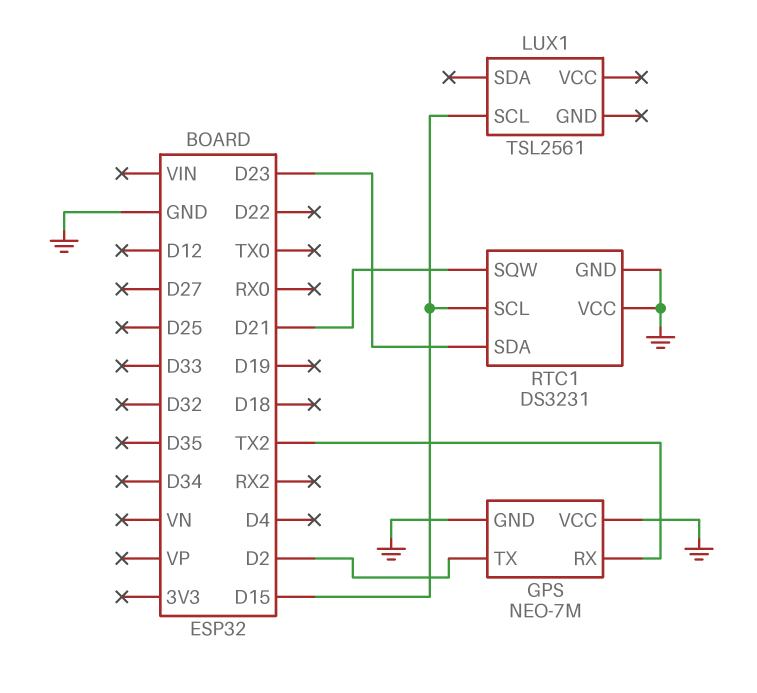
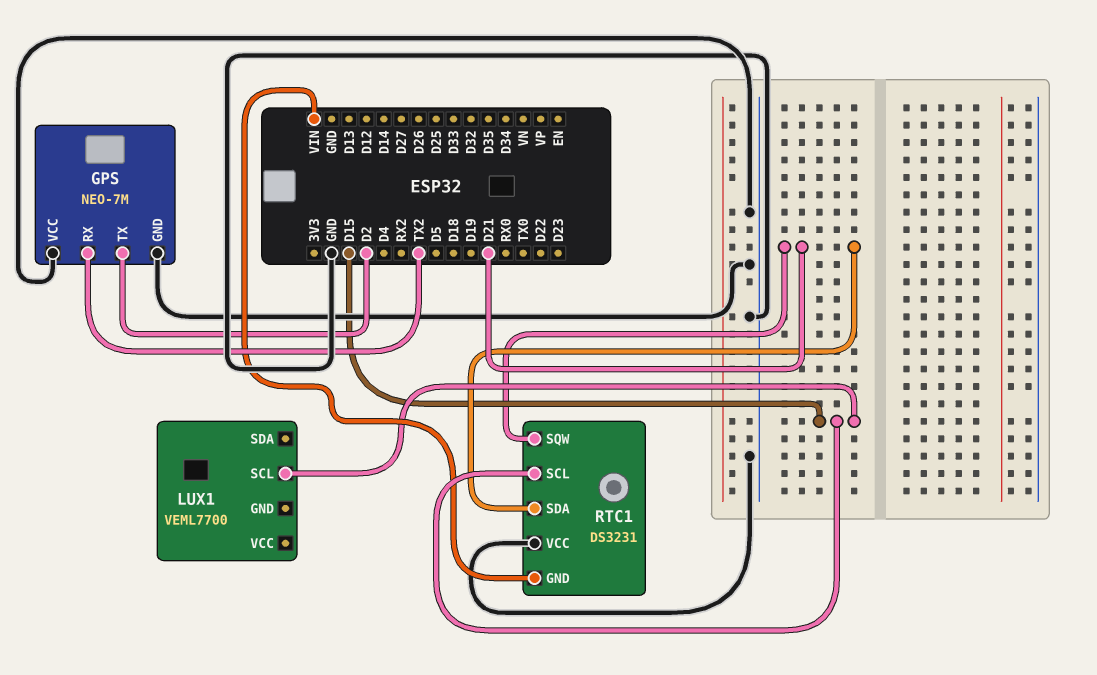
LUX1: TSL2561 -> VEML7700
RTC1 pin GND: GND -> VIN
RTC1 pin SDA: D23 -> D21

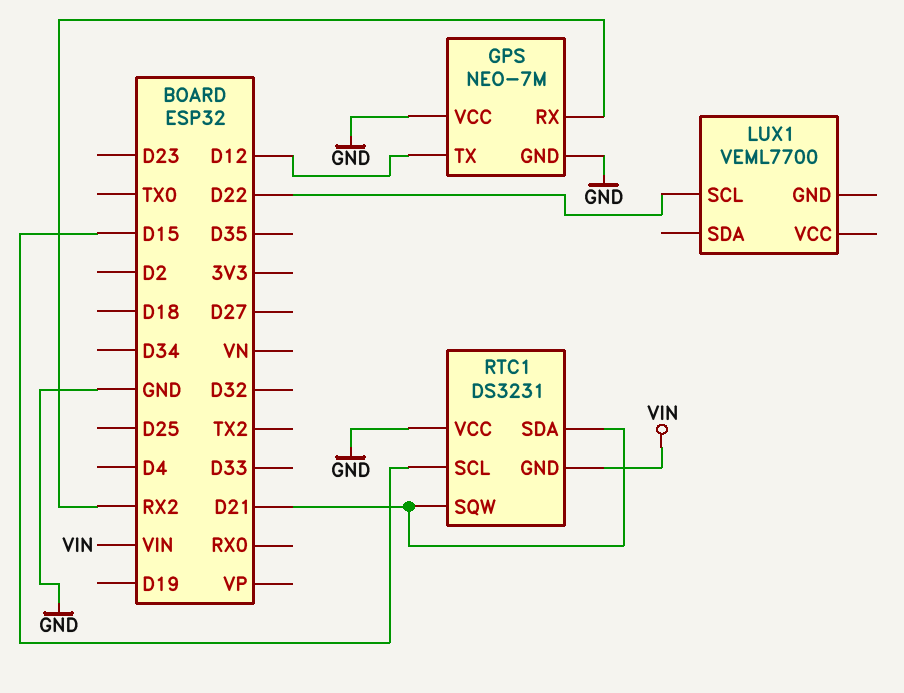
GPS pin RX: TX2 -> RX2
GPS pin TX: D2 -> D12
LUX1 pin SCL: D15 -> D22

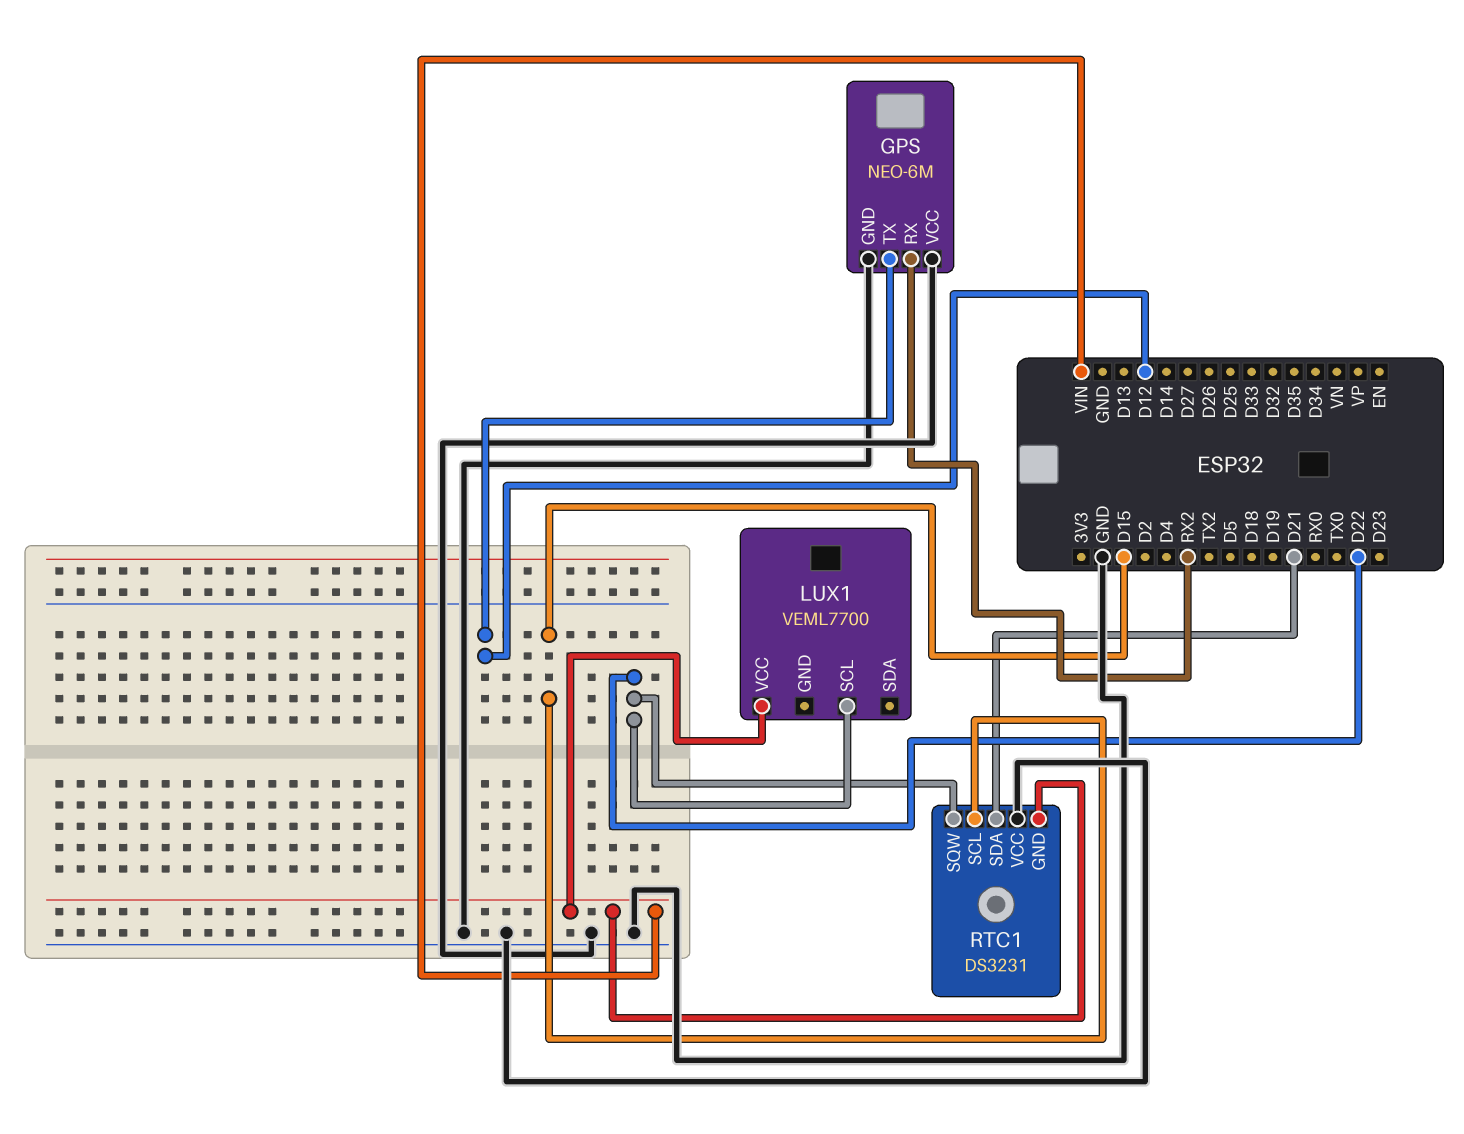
GPS: NEO-7M -> NEO-6M
LUX1 pin VCC: none -> VIN
RTC1 pin SQW: D21 -> D22

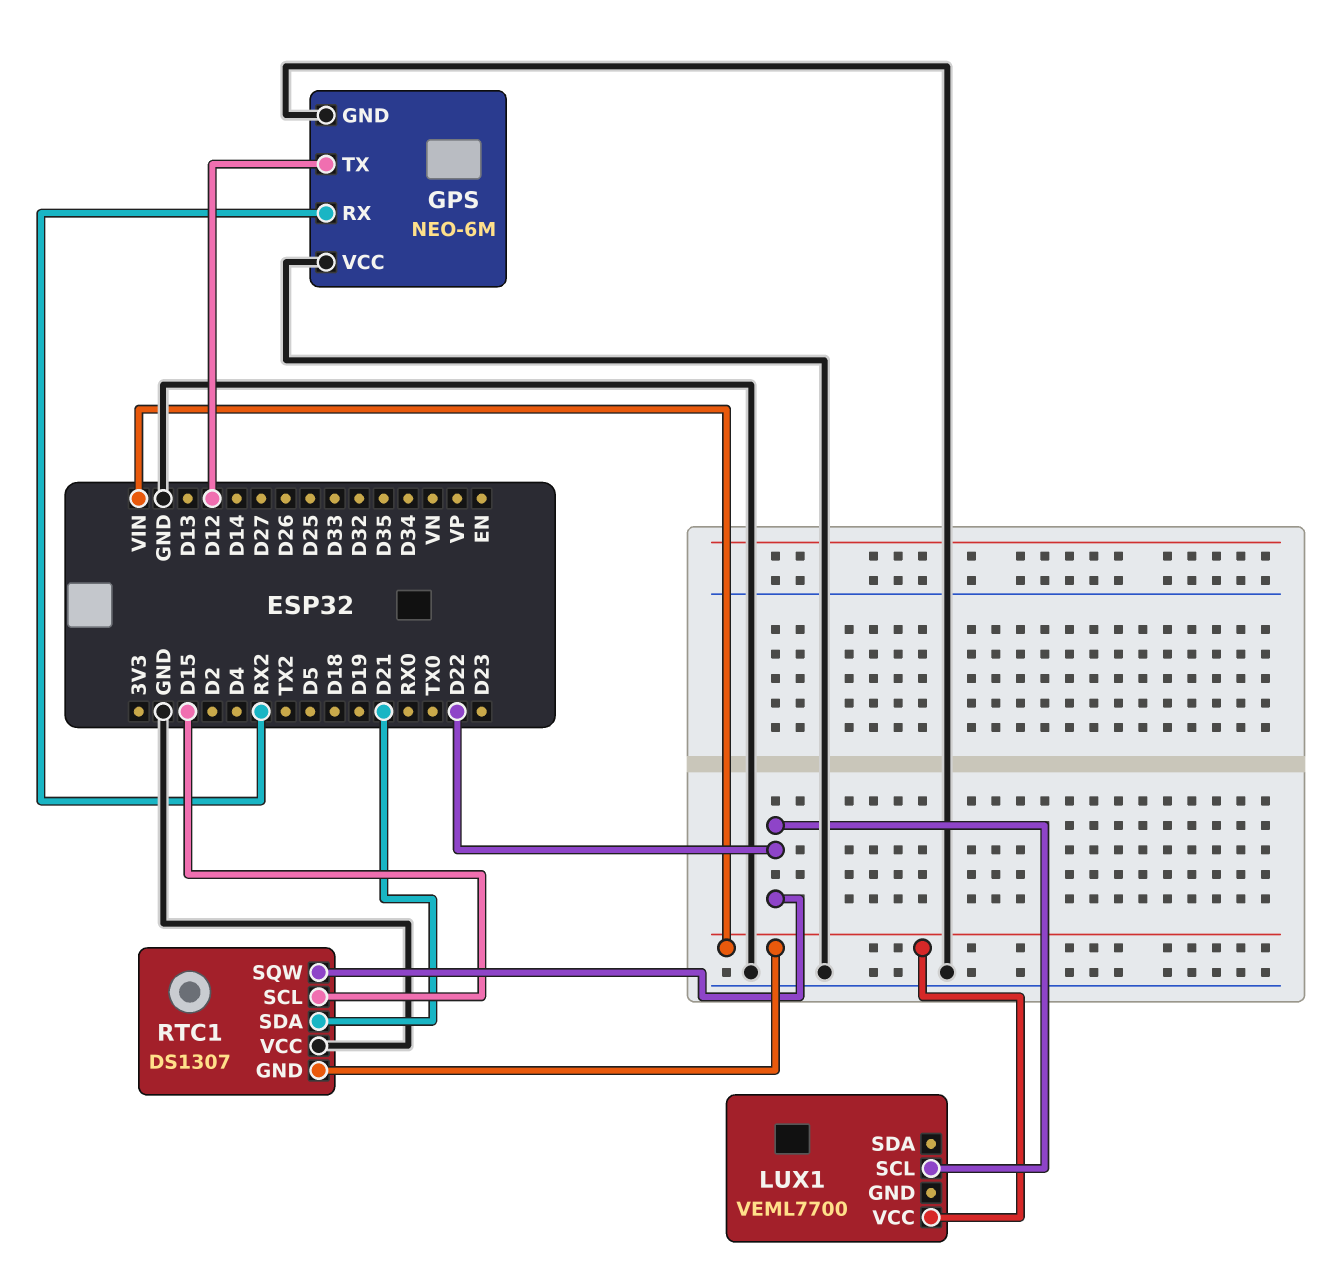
RTC1: DS3231 -> DS1307

